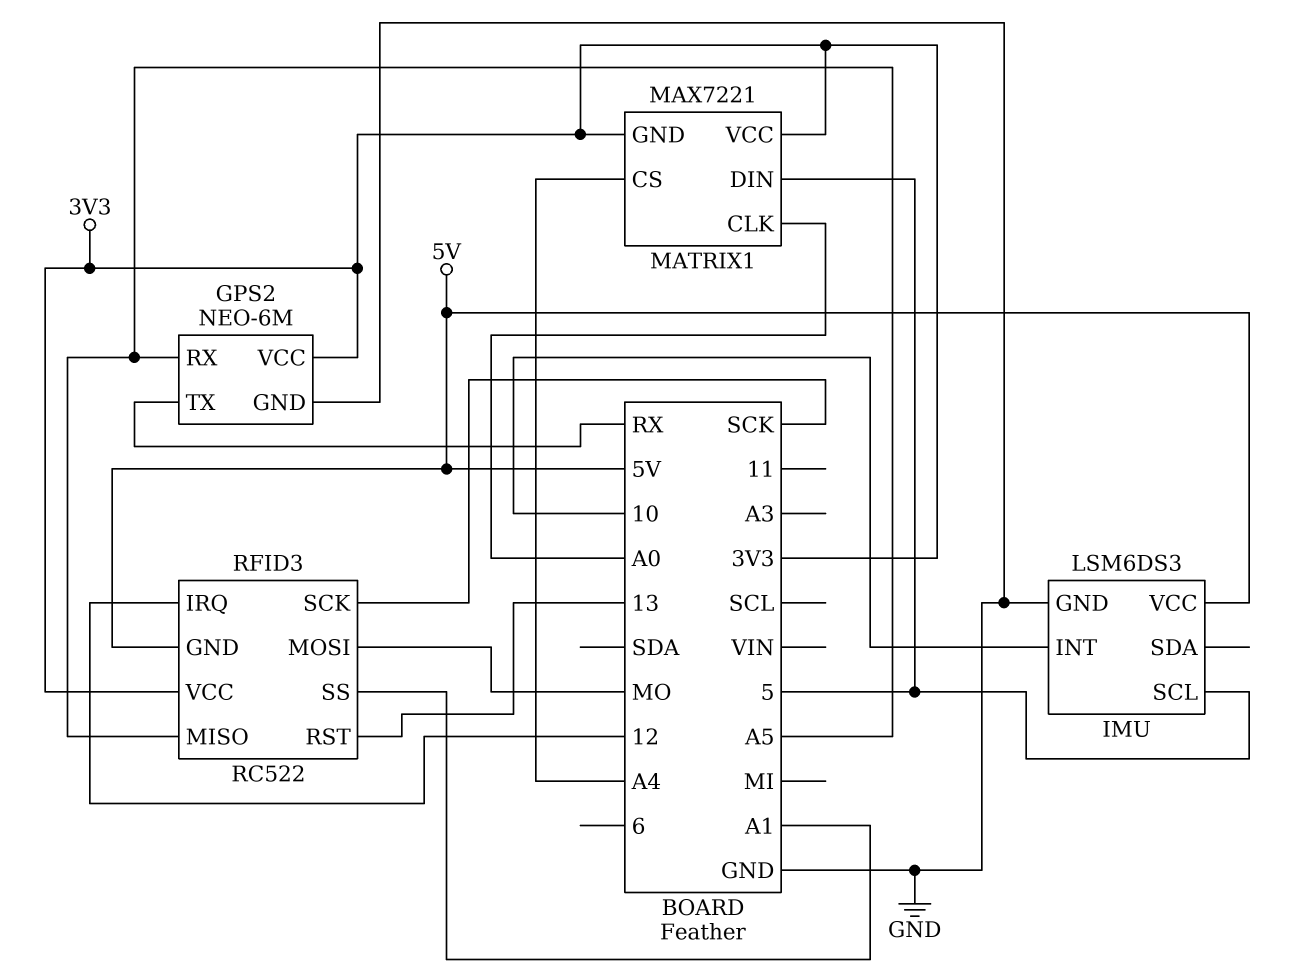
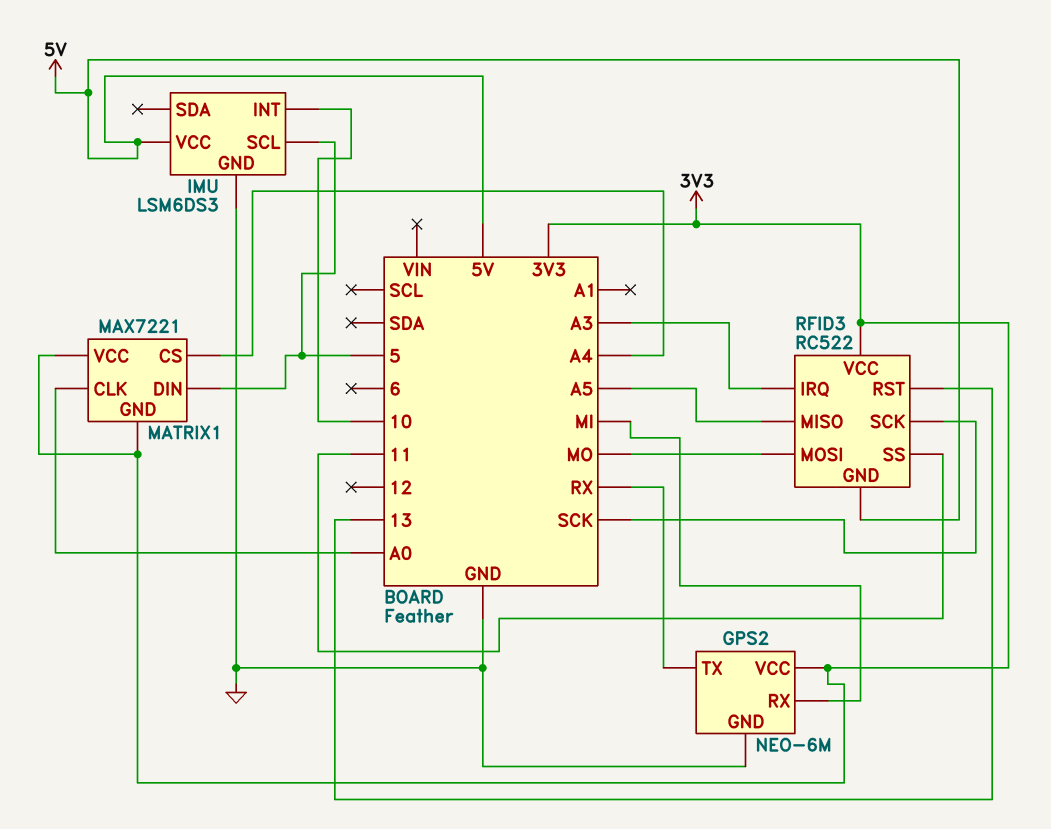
GPS2 pin RX: A5 -> MI
RFID3 pin IRQ: 12 -> A3
RFID3 pin SS: A1 -> 11

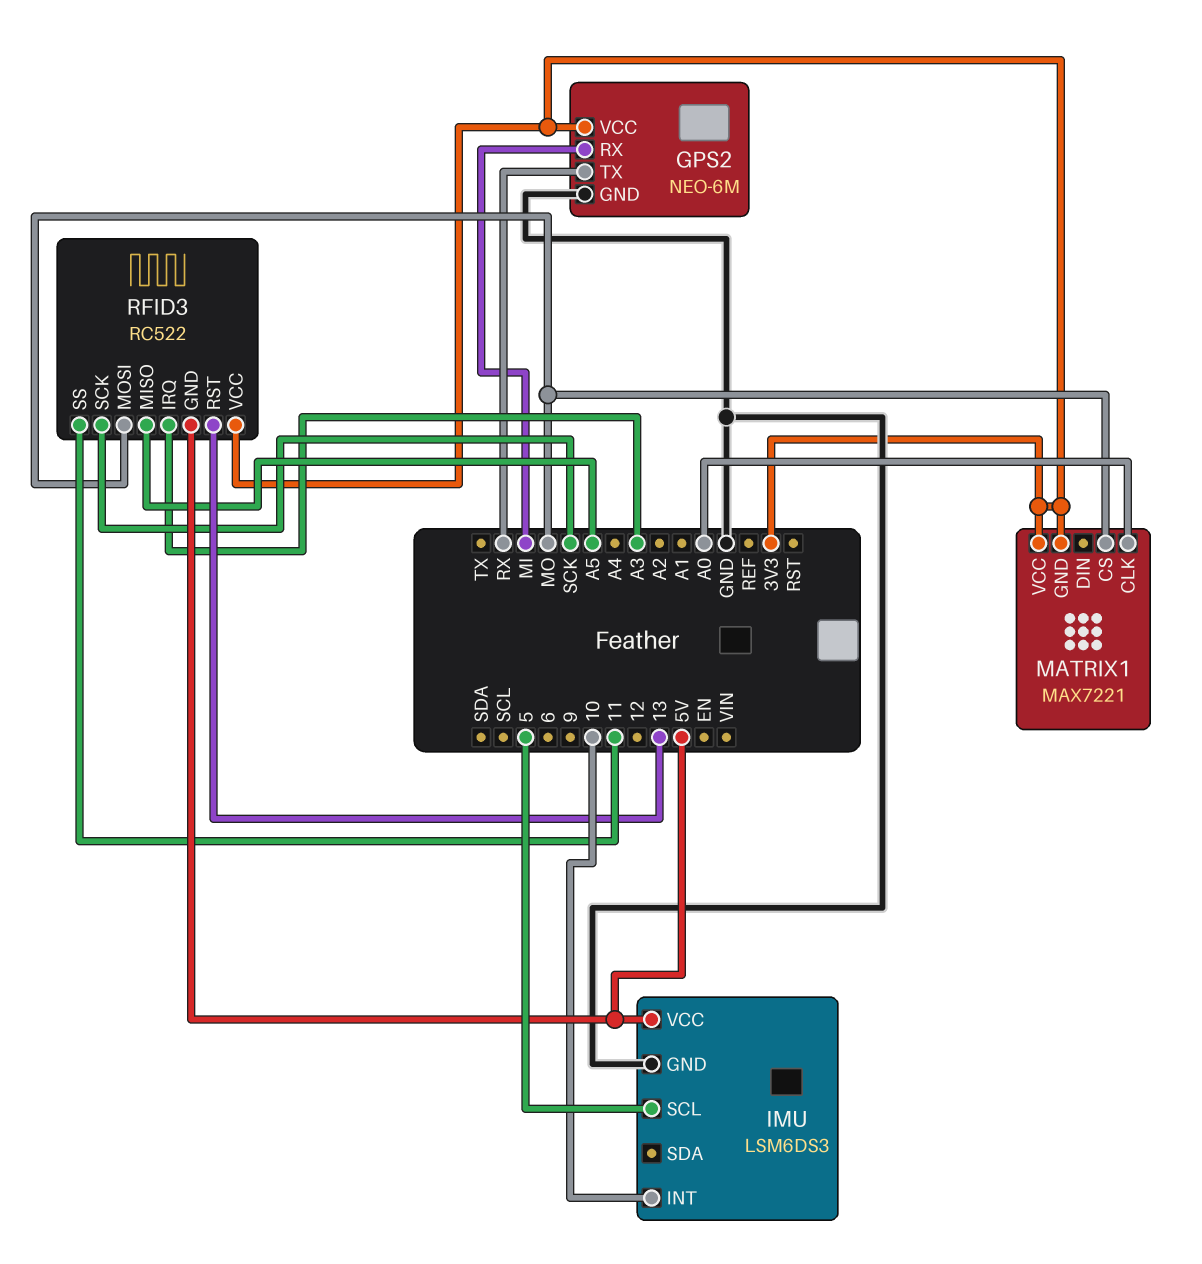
MATRIX1 pin CS: A4 -> MO
MATRIX1 pin DIN: 5 -> none

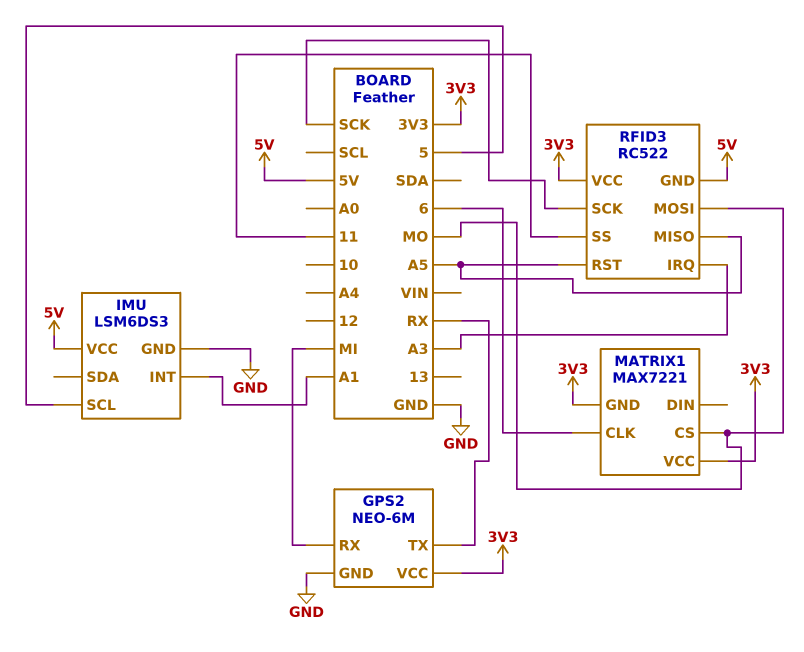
IMU pin INT: 10 -> A1
MATRIX1 pin CLK: A0 -> 6
RFID3 pin RST: 13 -> A5

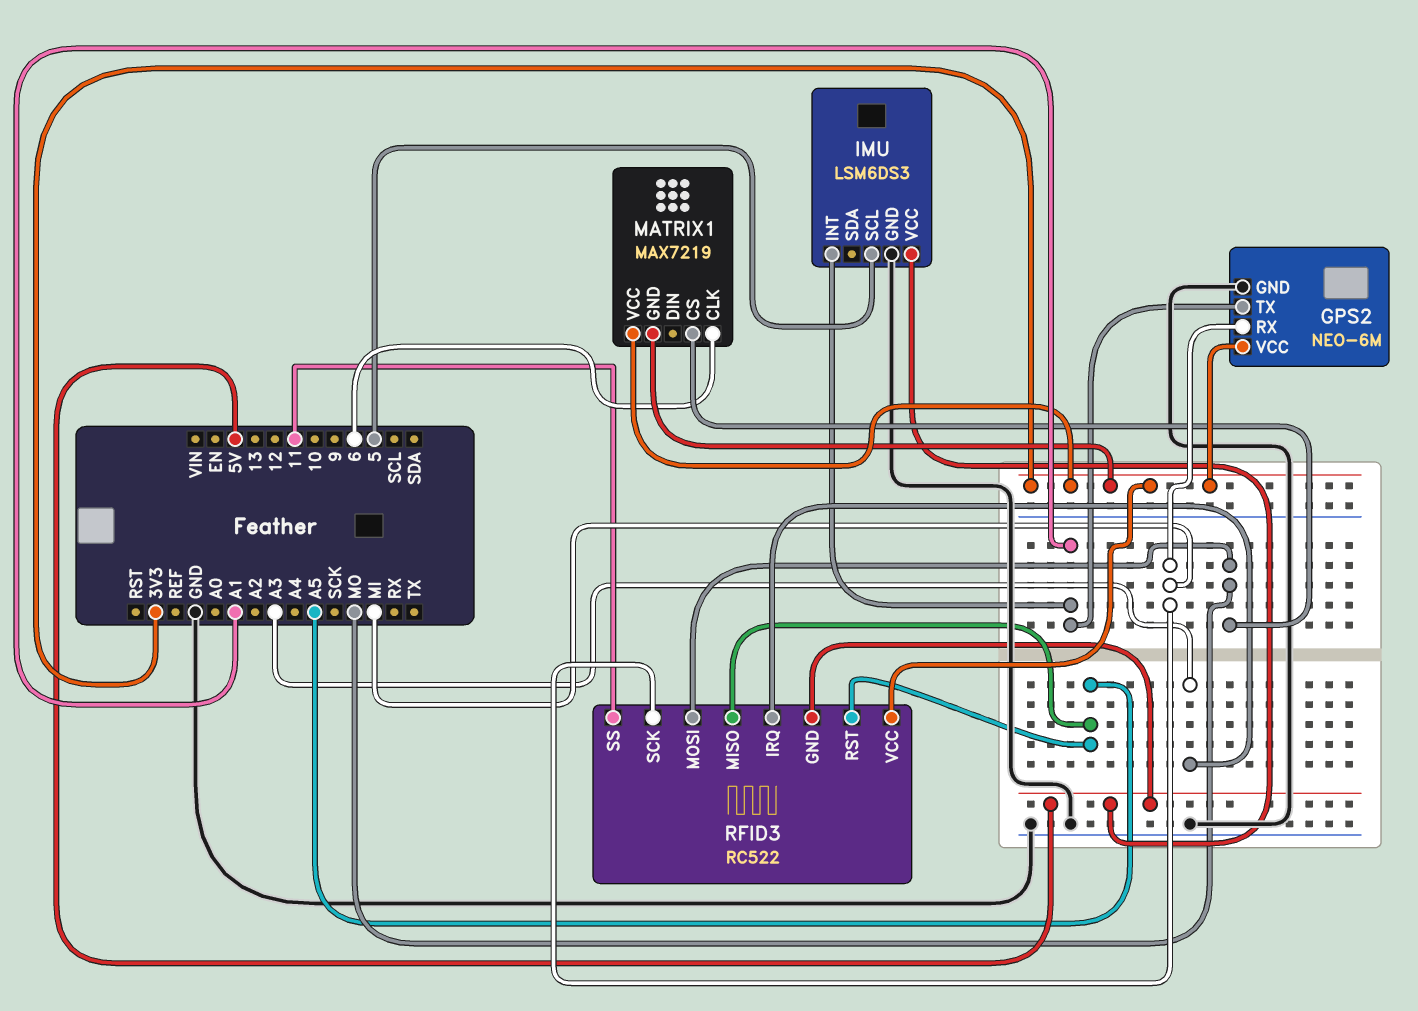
GPS2 pin TX: RX -> A1
MATRIX1: MAX7221 -> MAX7219
RFID3 pin SCK: SCK -> MI

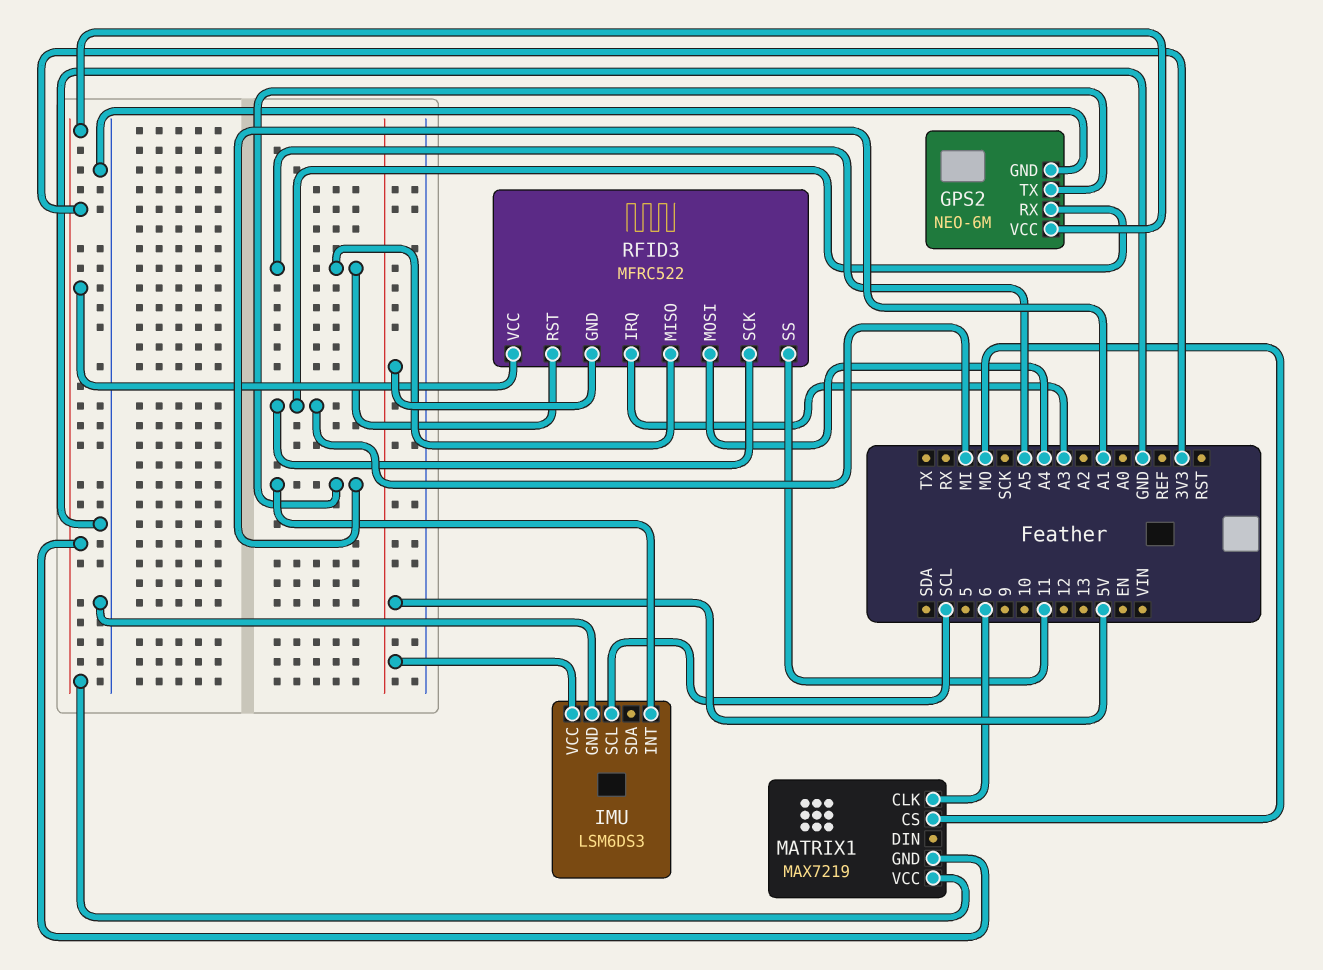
IMU pin SCL: 5 -> SCL
RFID3: RC522 -> MFRC522
RFID3 pin MOSI: MO -> A4

